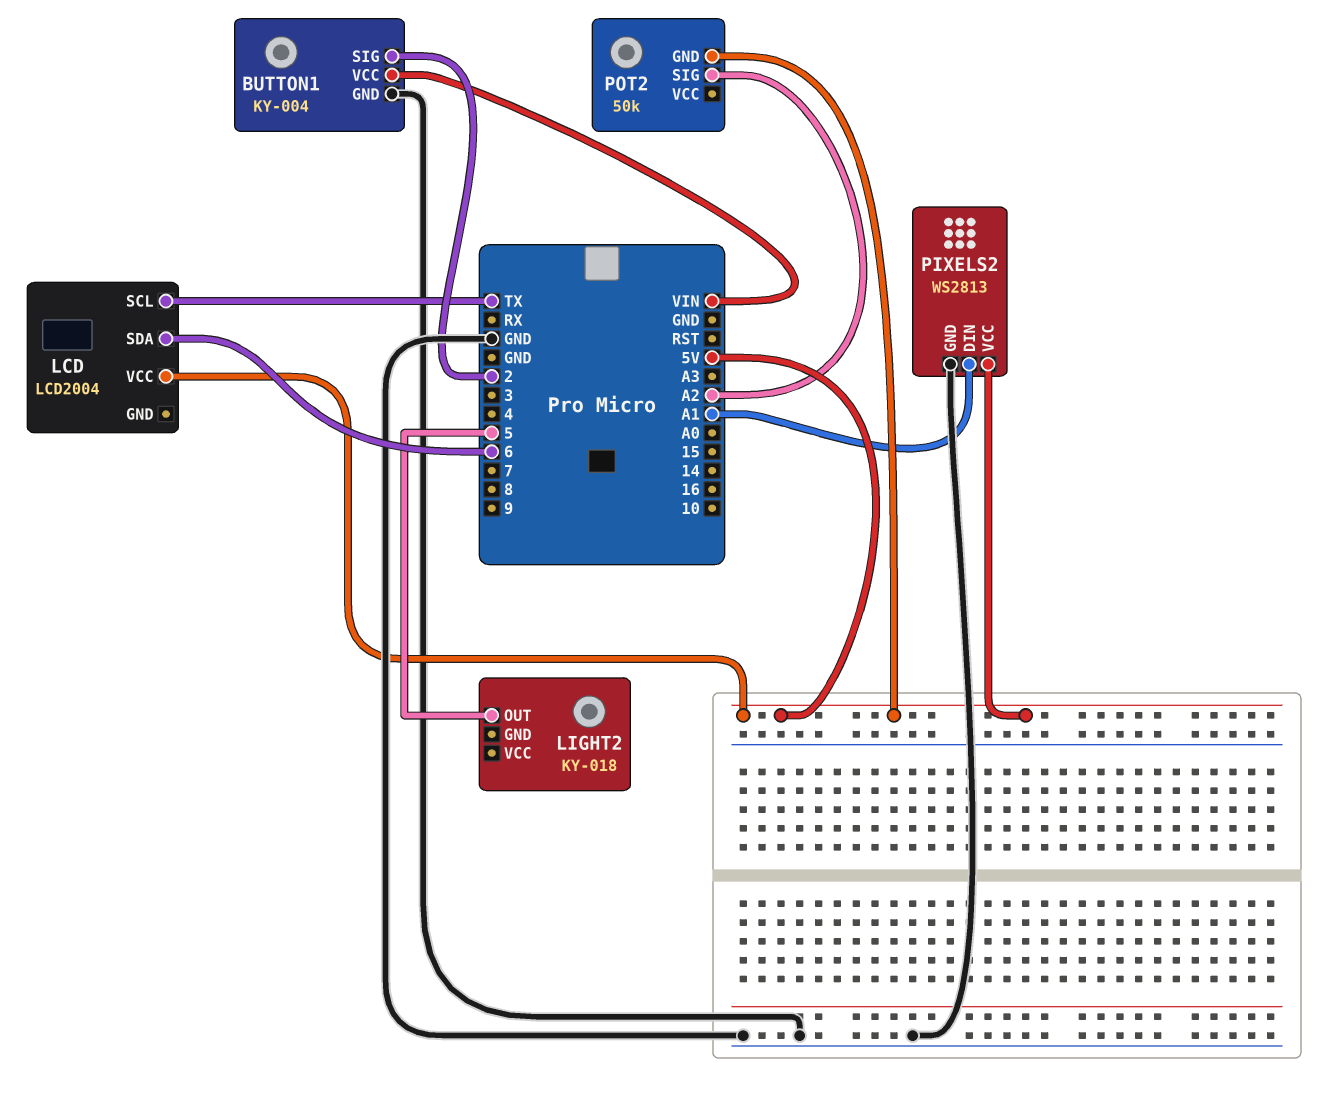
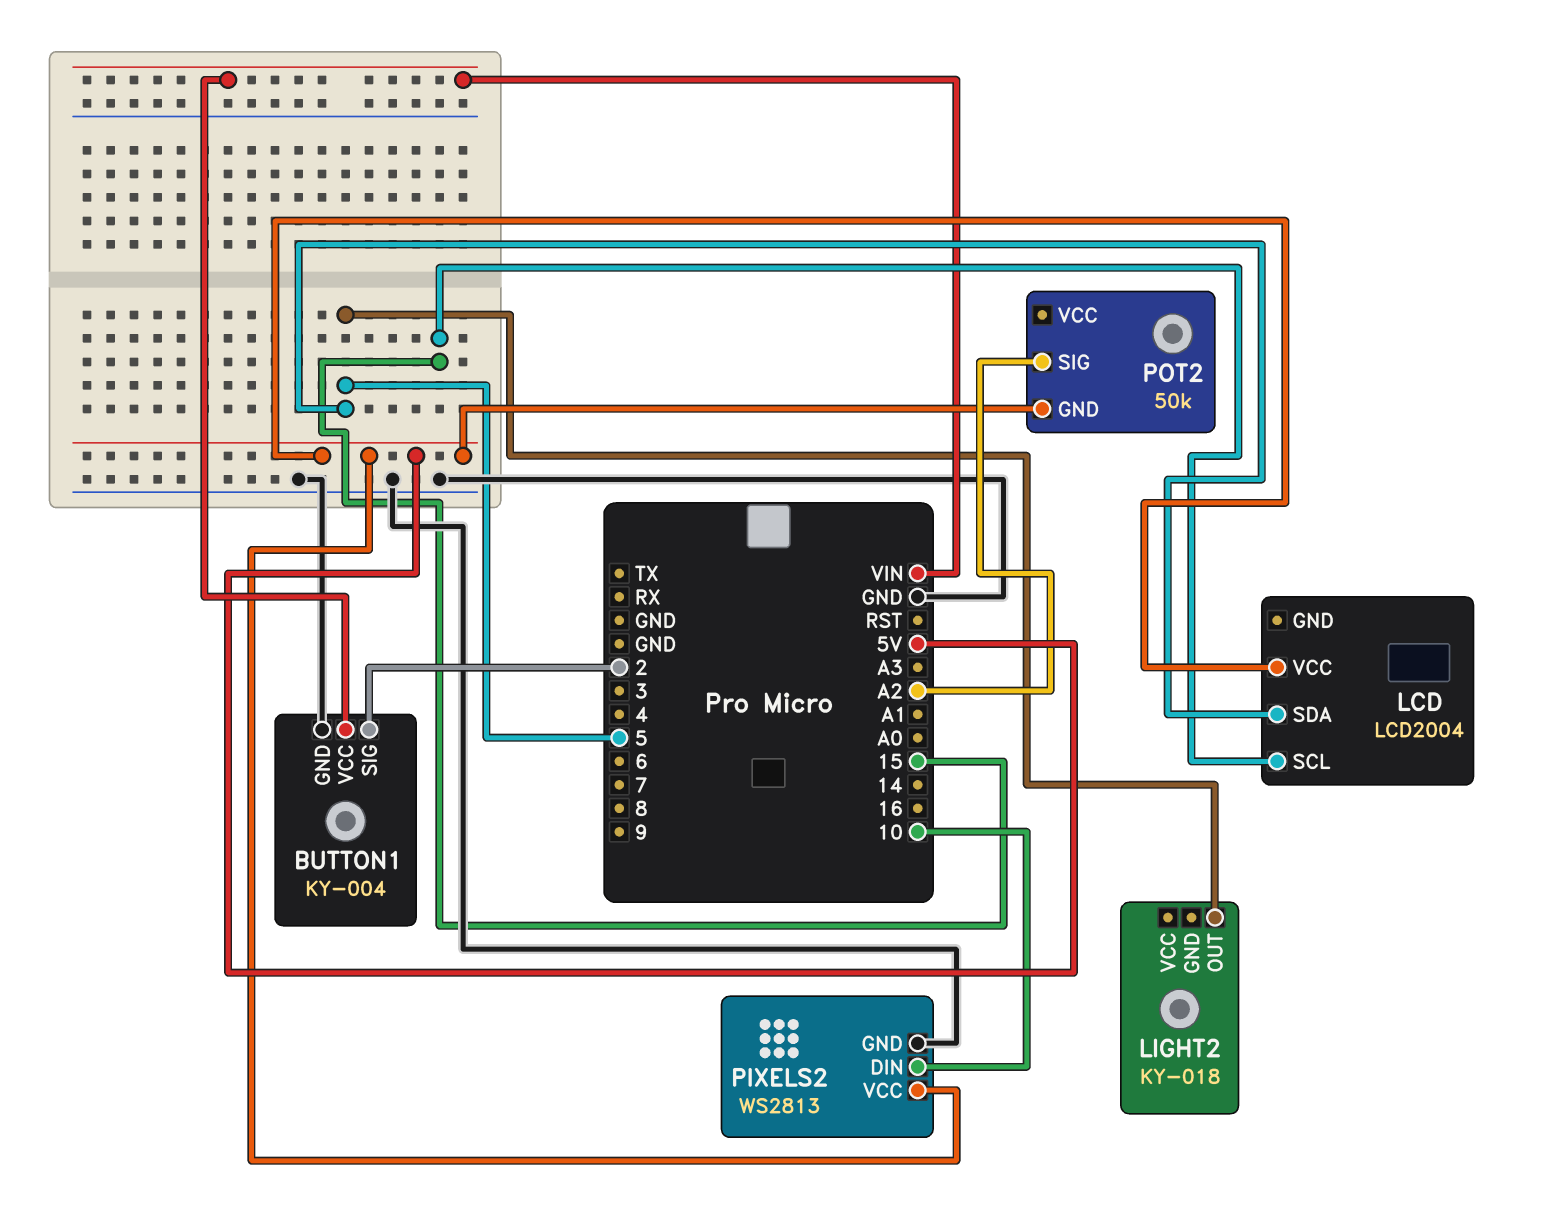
LCD pin SCL: TX -> 15
LCD pin SDA: 6 -> 5
PIXELS2 pin DIN: A1 -> 10

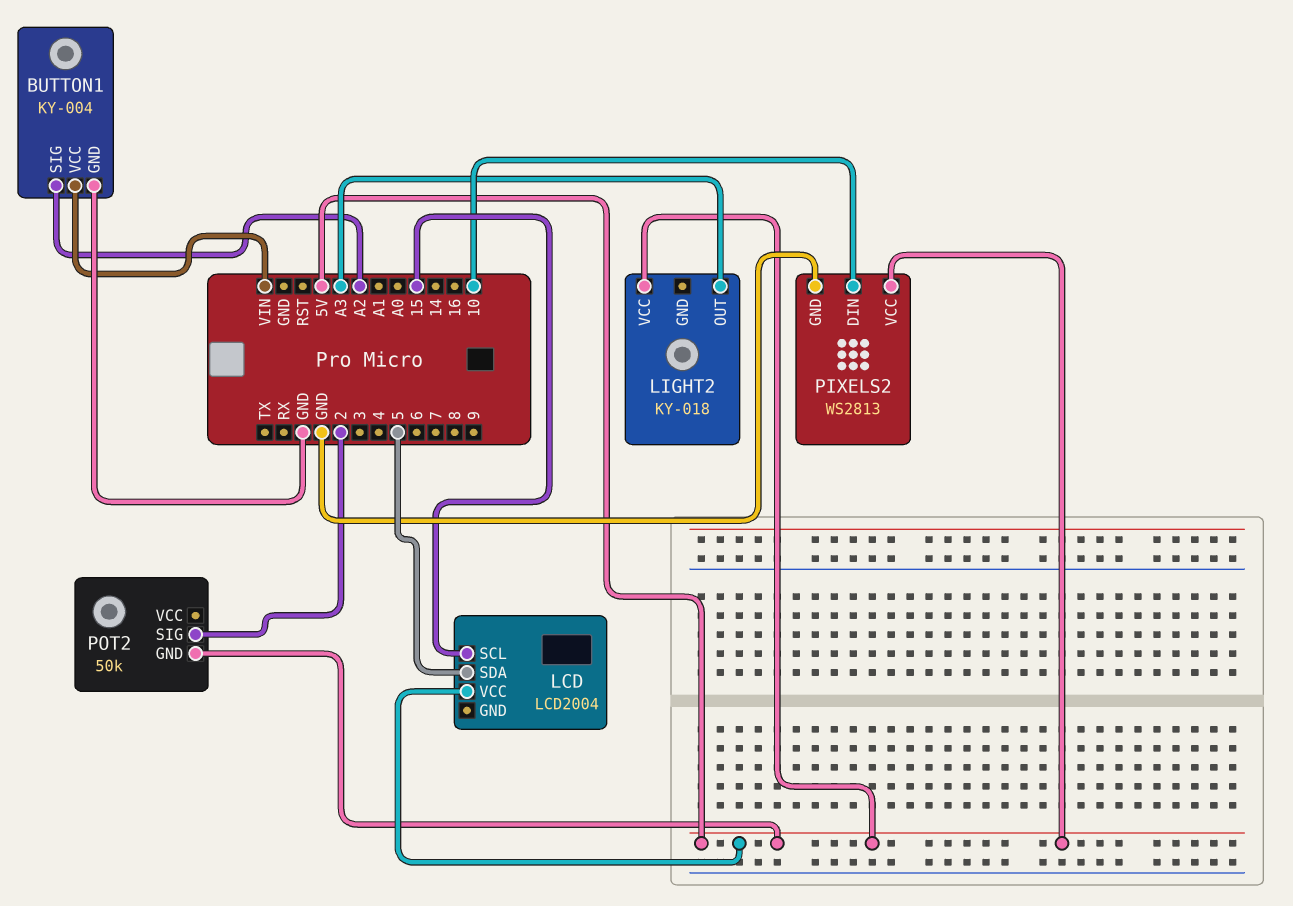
BUTTON1 pin SIG: 2 -> A2
LIGHT2 pin OUT: 5 -> A3
LIGHT2 pin VCC: none -> 5V
POT2 pin SIG: A2 -> 2

